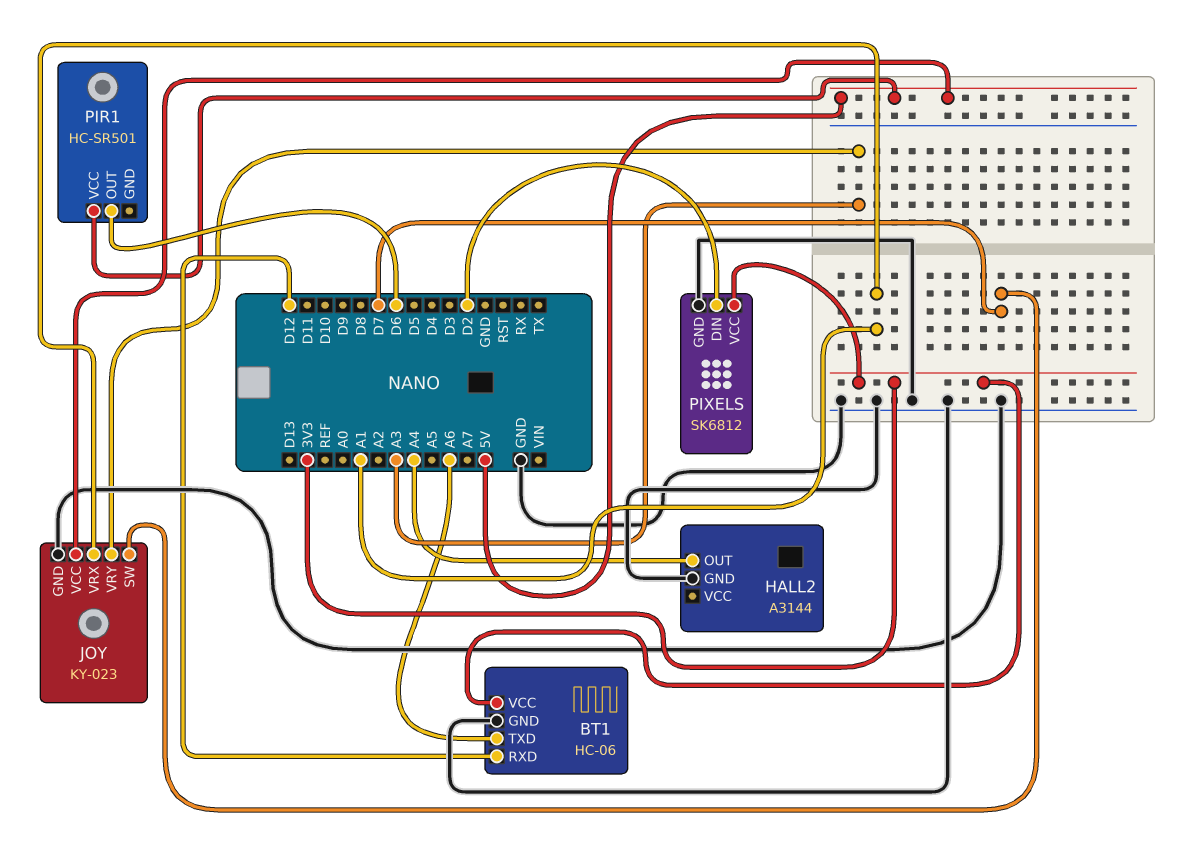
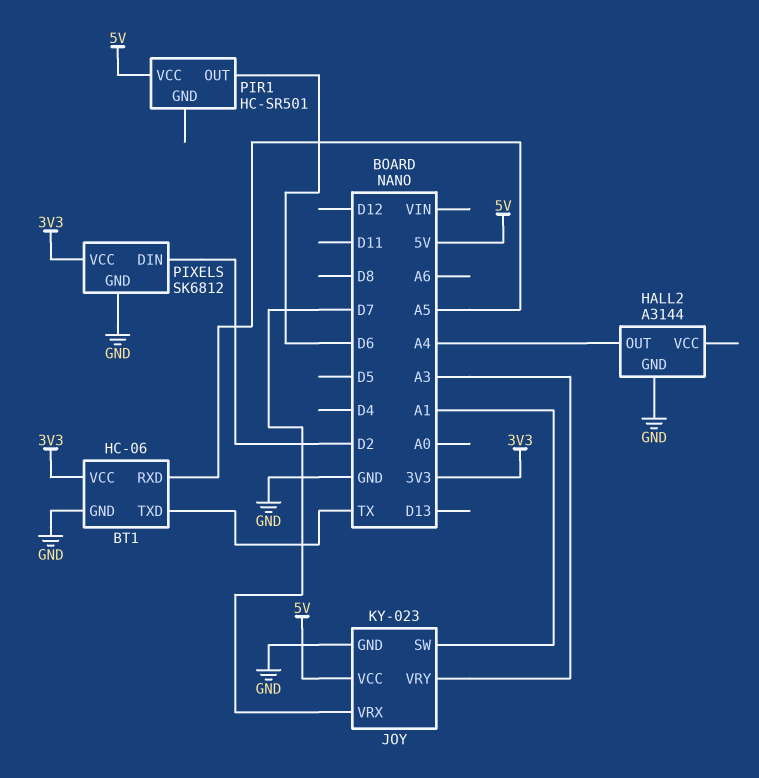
BT1 pin RXD: D12 -> A5
BT1 pin TXD: A6 -> TX
JOY pin SW: D7 -> A1
JOY pin VRX: A1 -> D7

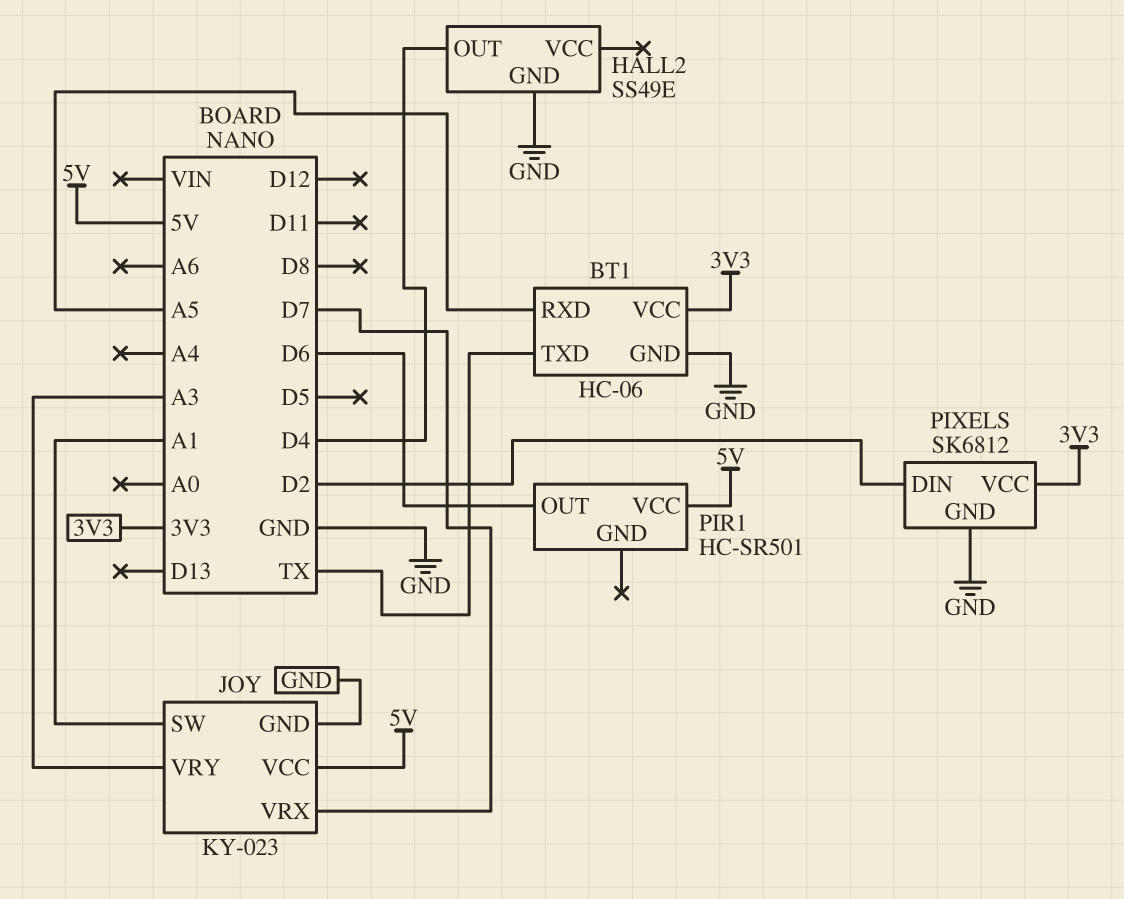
HALL2: A3144 -> SS49E
HALL2 pin OUT: A4 -> D4

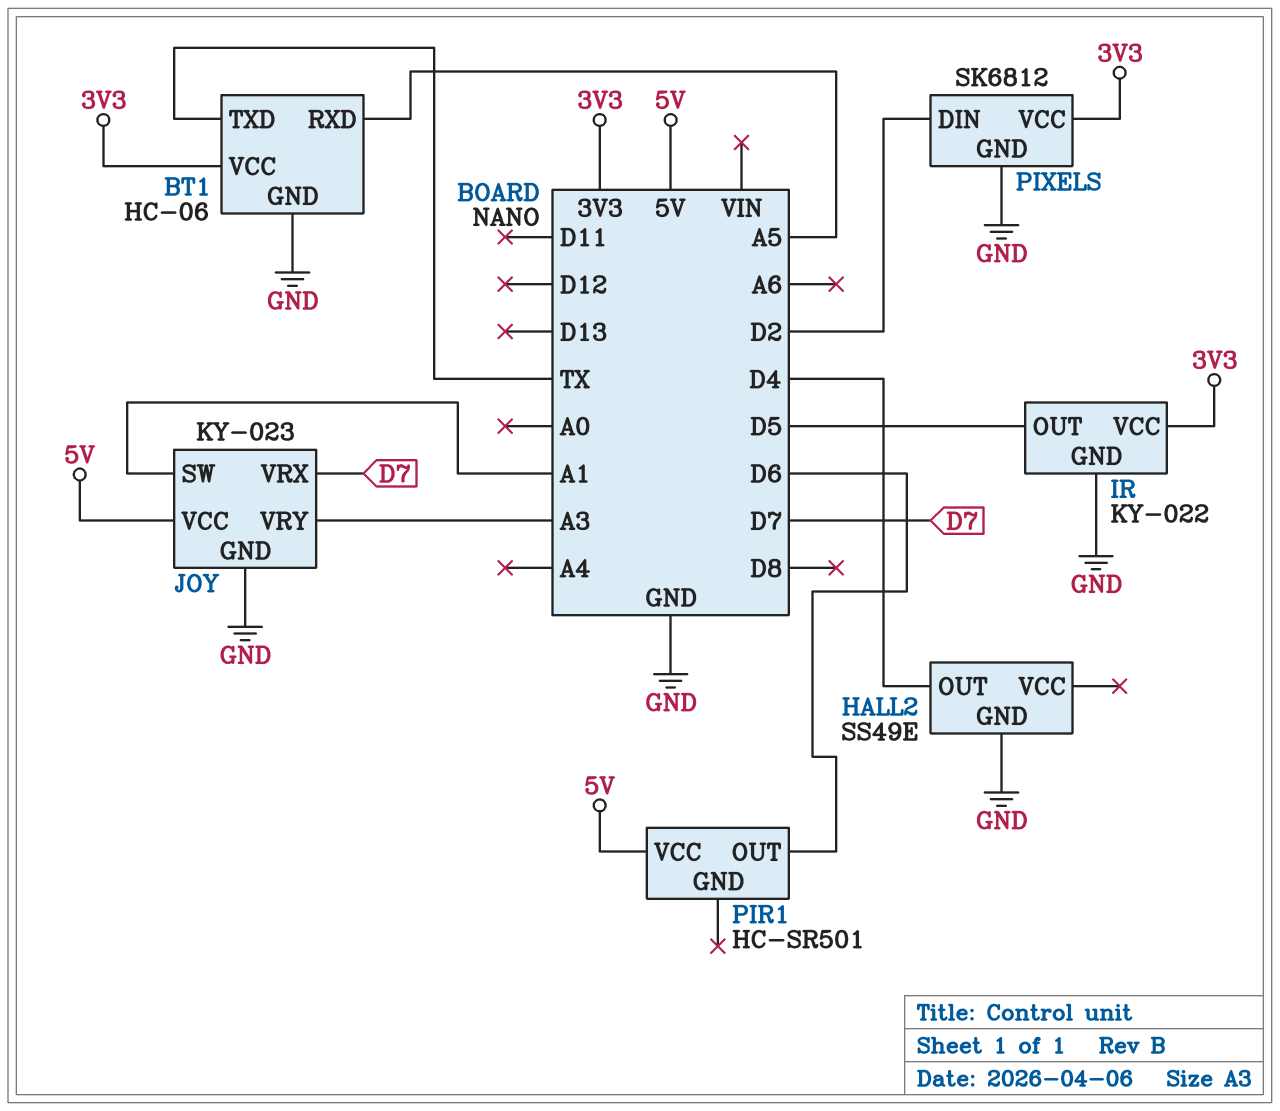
IR: none -> KY-022
IR pin GND: none -> GND
IR pin OUT: none -> D5
IR pin VCC: none -> 3V3

